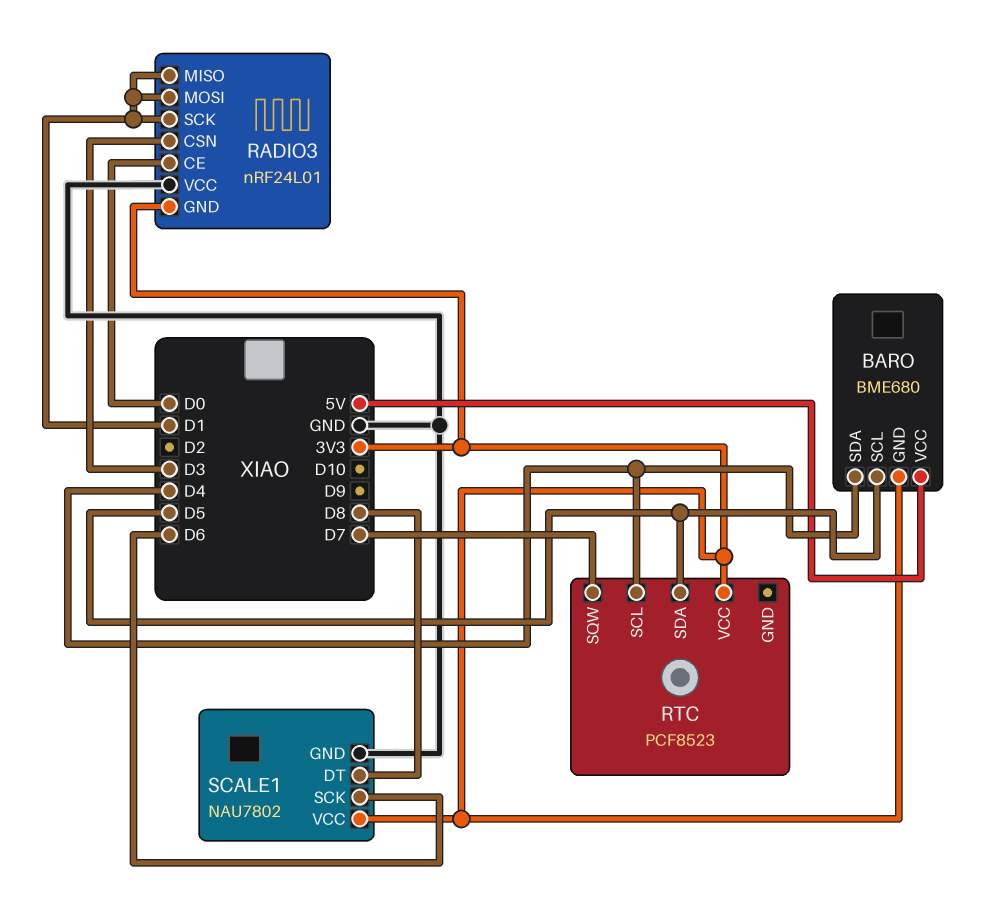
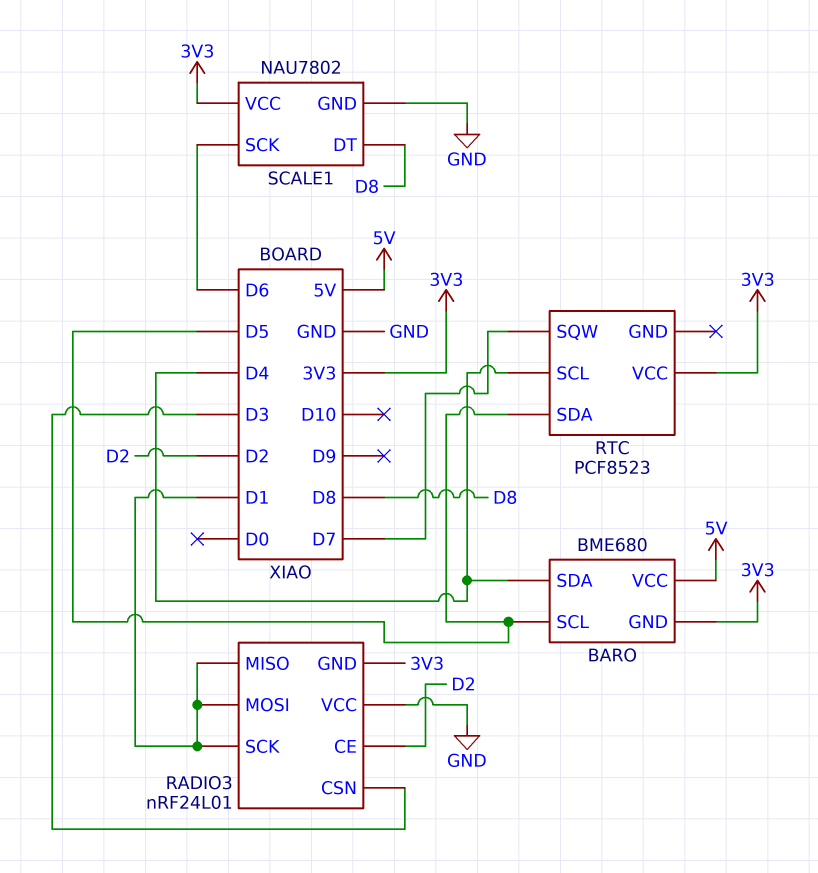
RADIO3 pin CE: D0 -> D2

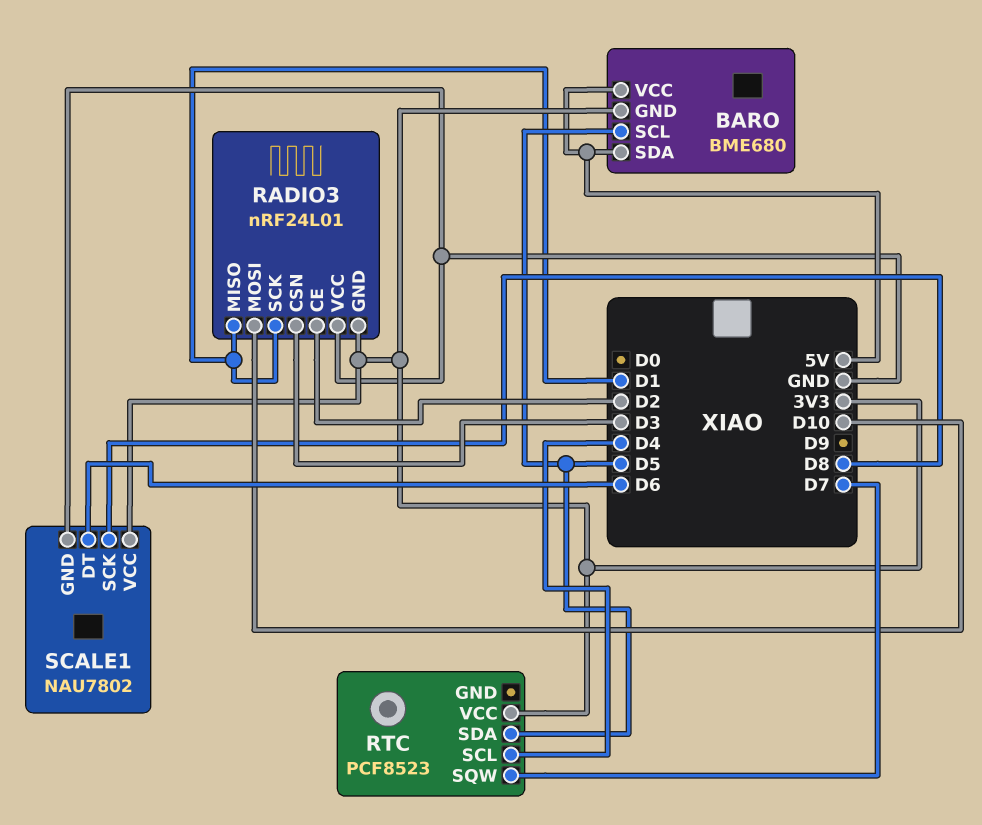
BARO pin SDA: D4 -> 5V
RADIO3 pin MOSI: D1 -> D10
SCALE1 pin DT: D8 -> D6
SCALE1 pin SCK: D6 -> D8

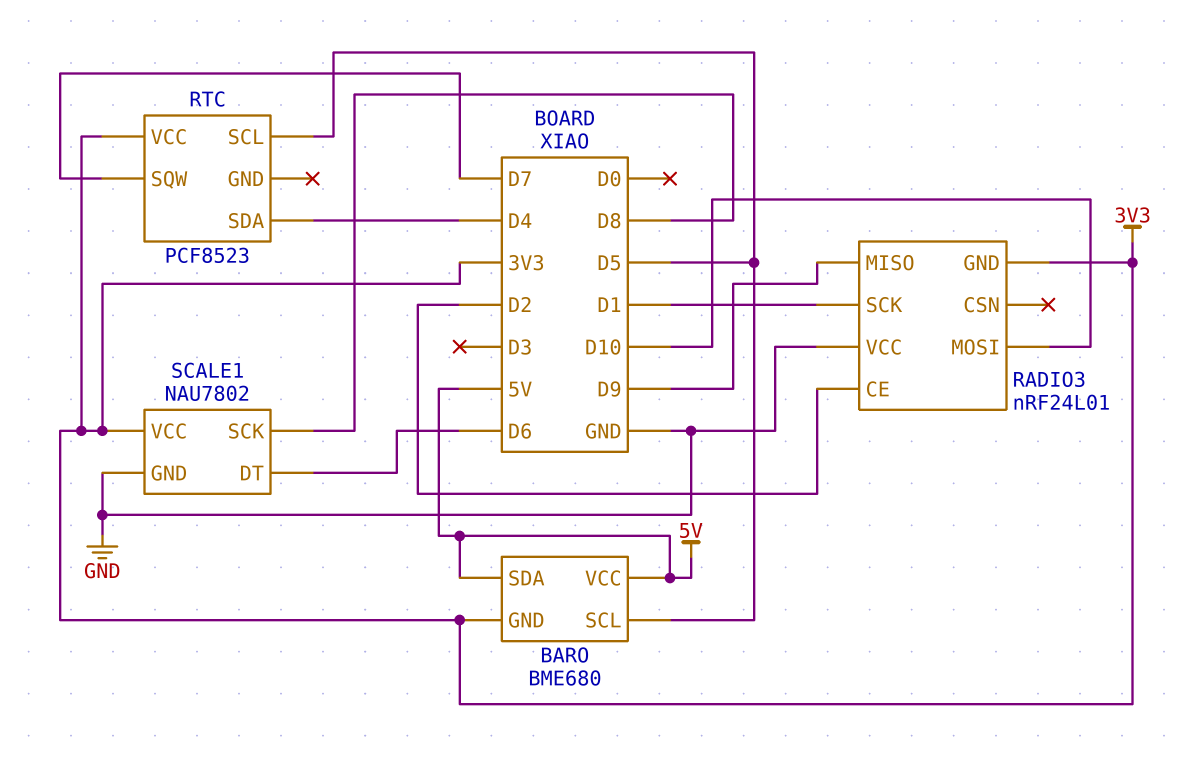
RADIO3 pin CSN: D3 -> none
RADIO3 pin MISO: D1 -> D9
RTC pin SCL: D4 -> D5
RTC pin SDA: D5 -> D4

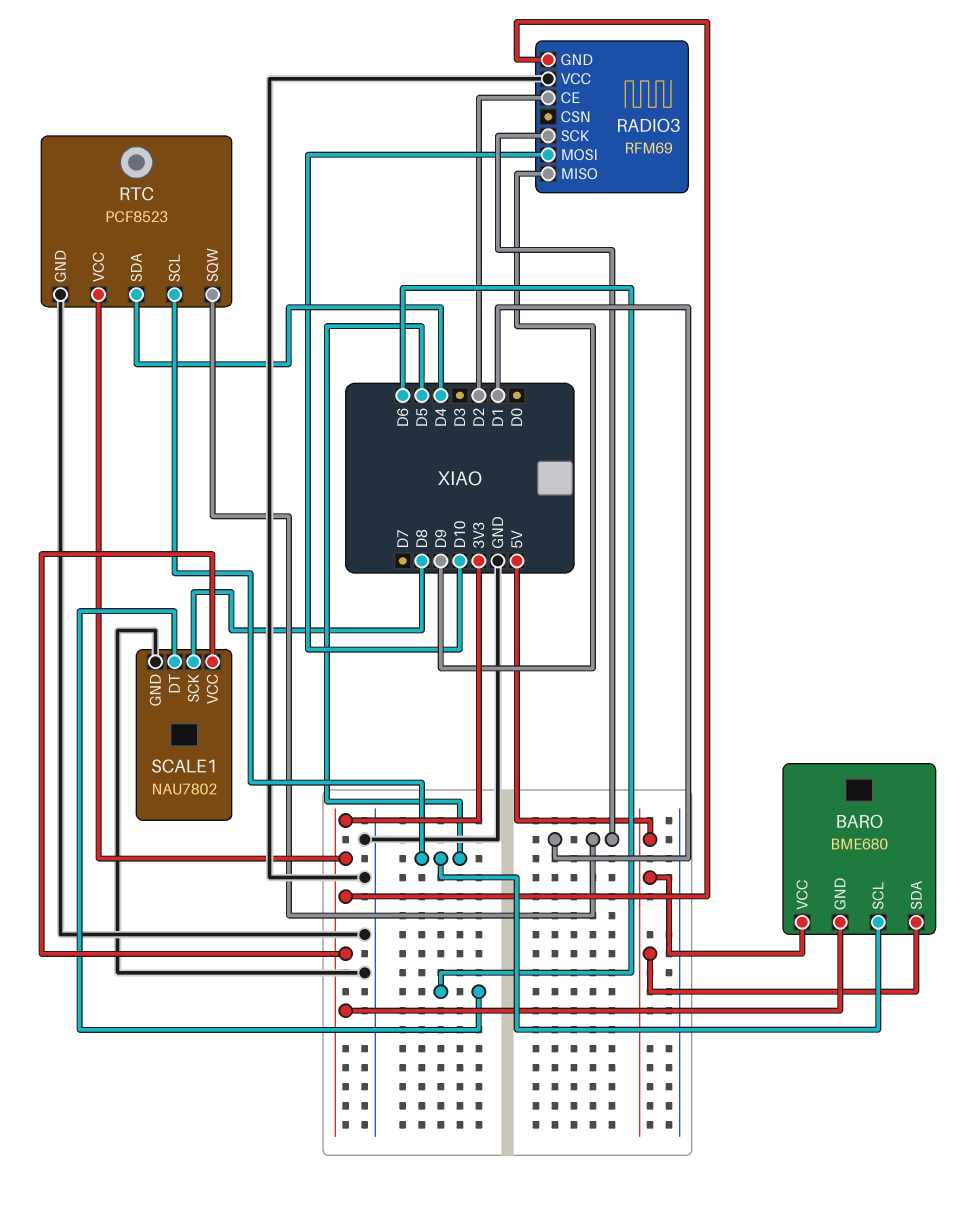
RADIO3: nRF24L01 -> RFM69
RTC pin GND: none -> GND
RTC pin SQW: D7 -> D1

